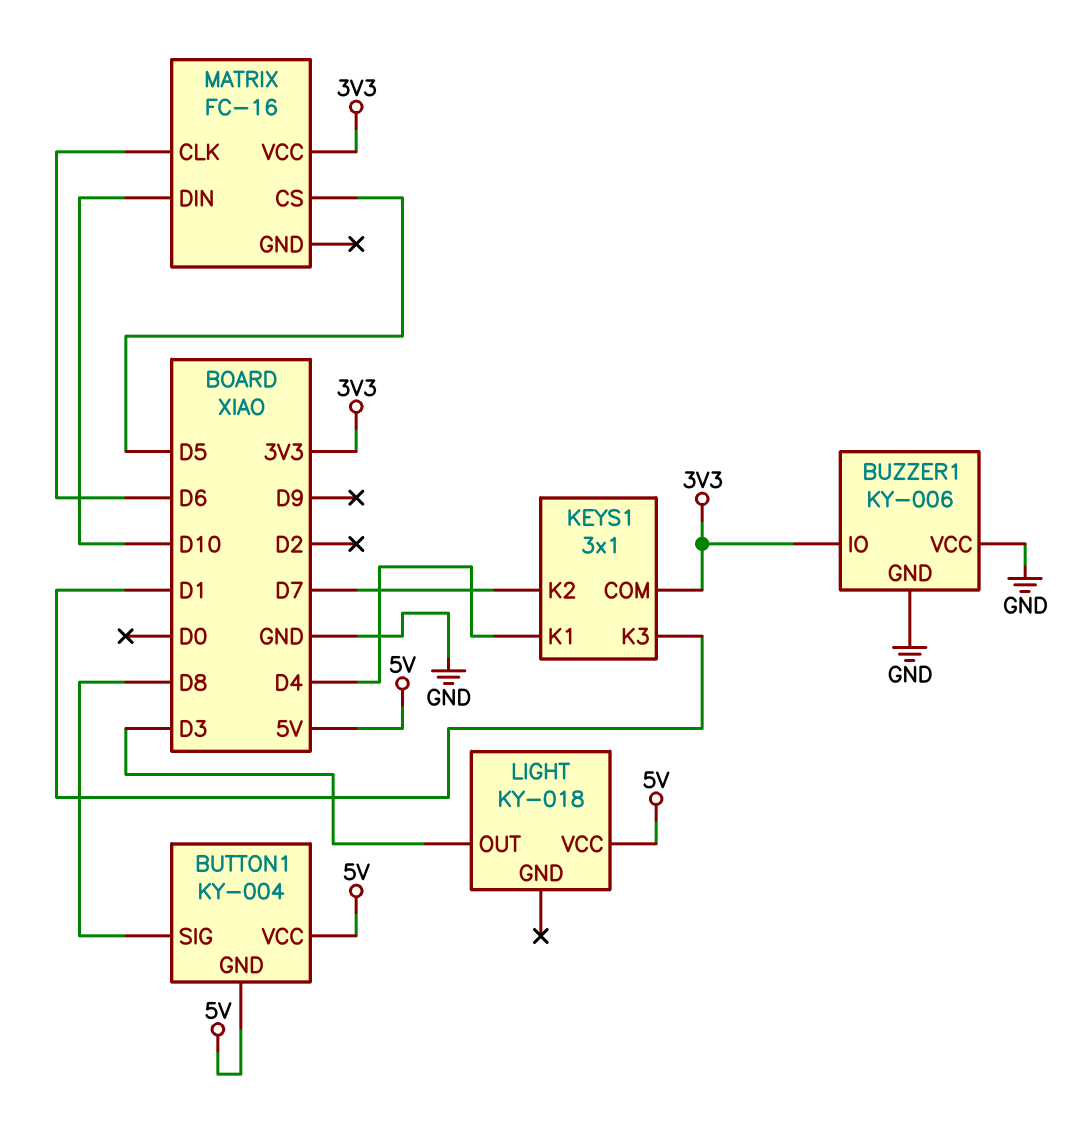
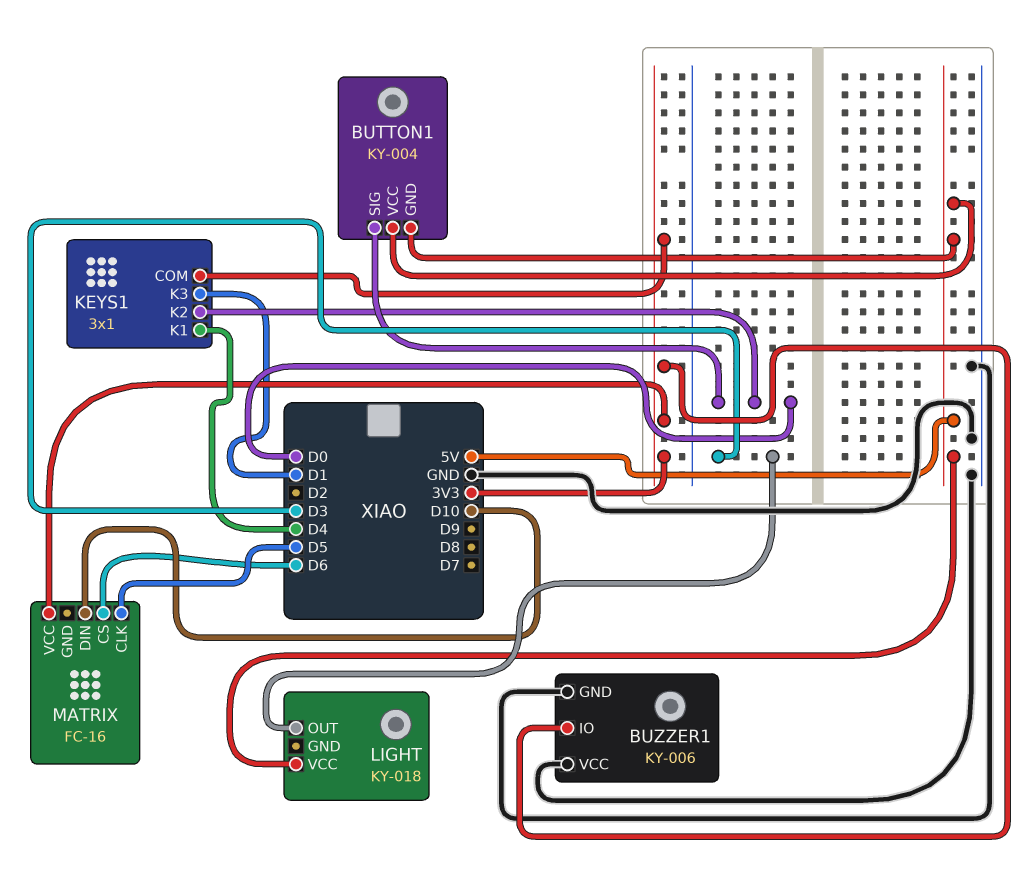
BUTTON1 pin SIG: D8 -> D0
KEYS1 pin K2: D7 -> D0
MATRIX pin CLK: D6 -> D5
MATRIX pin CS: D5 -> D6

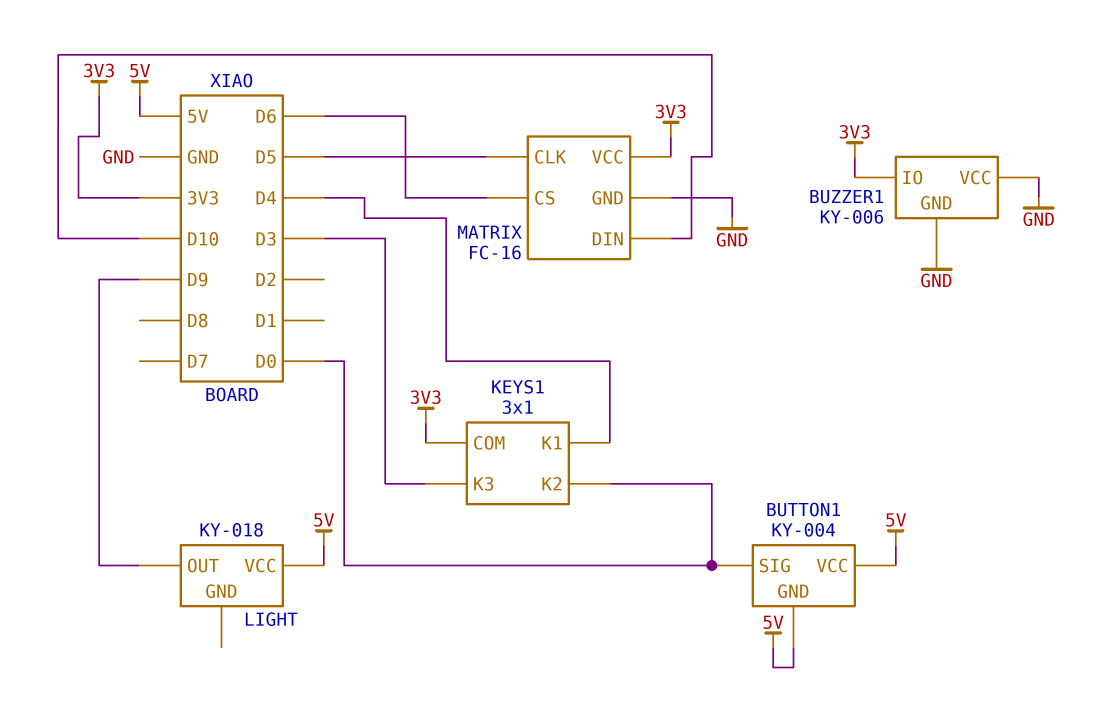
KEYS1 pin K3: D1 -> D3
LIGHT pin OUT: D3 -> D9
MATRIX pin GND: none -> GND

